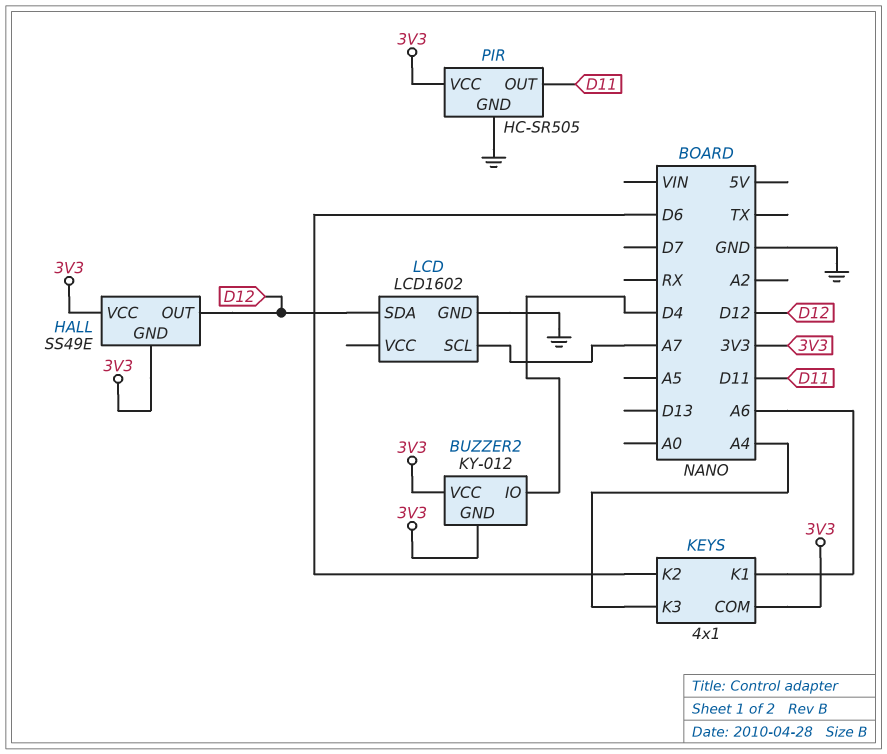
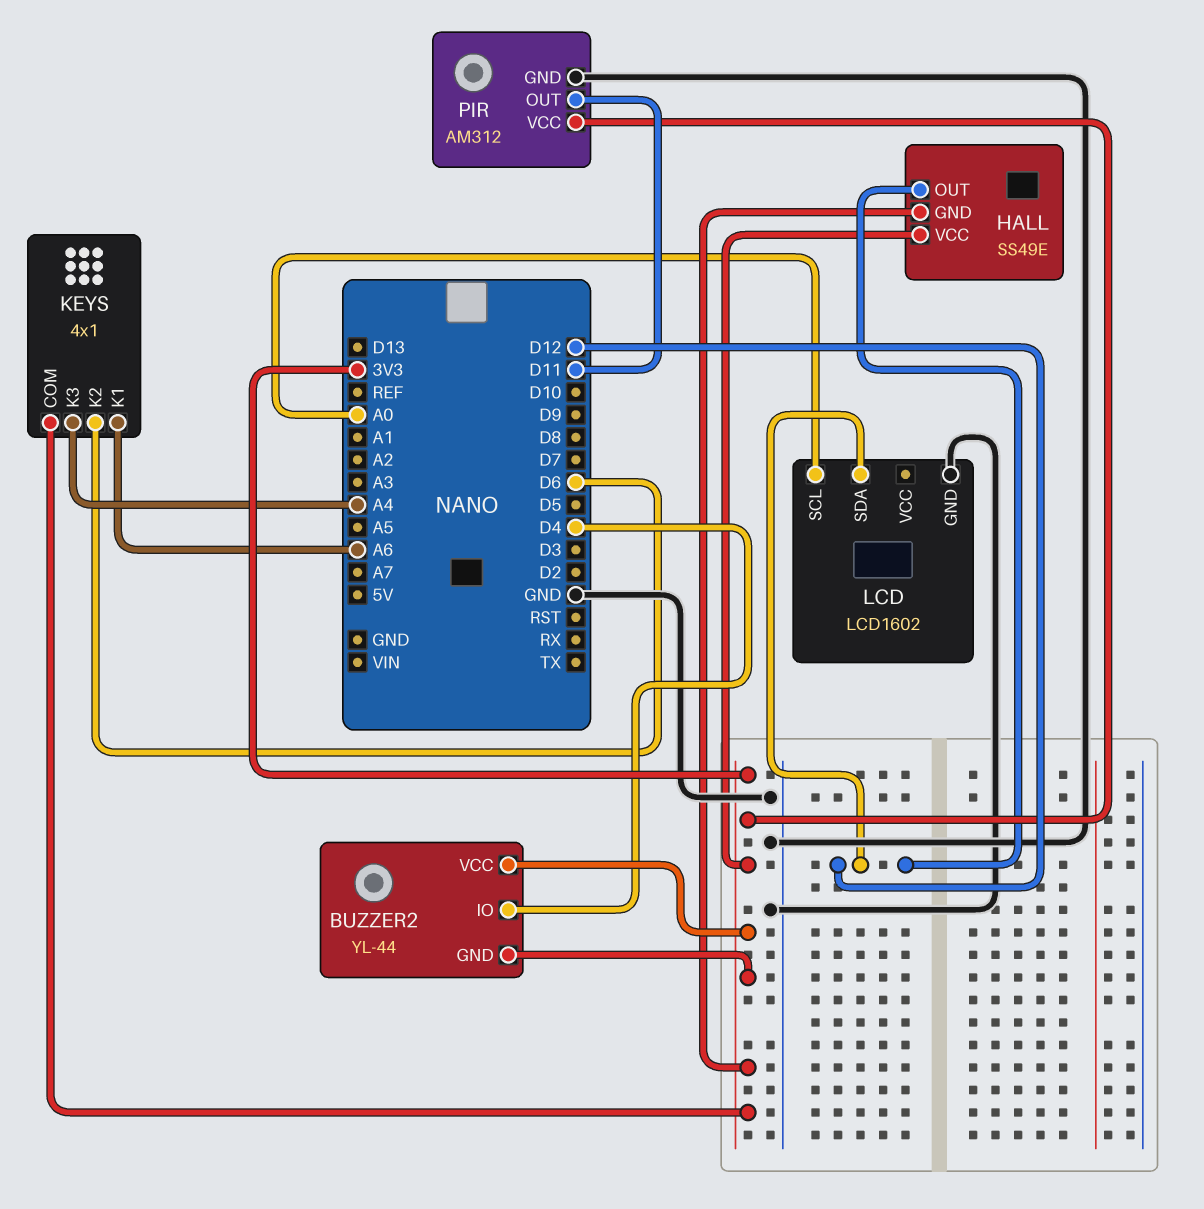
BUZZER2: KY-012 -> YL-44
LCD pin SCL: A7 -> A0
PIR: HC-SR505 -> AM312

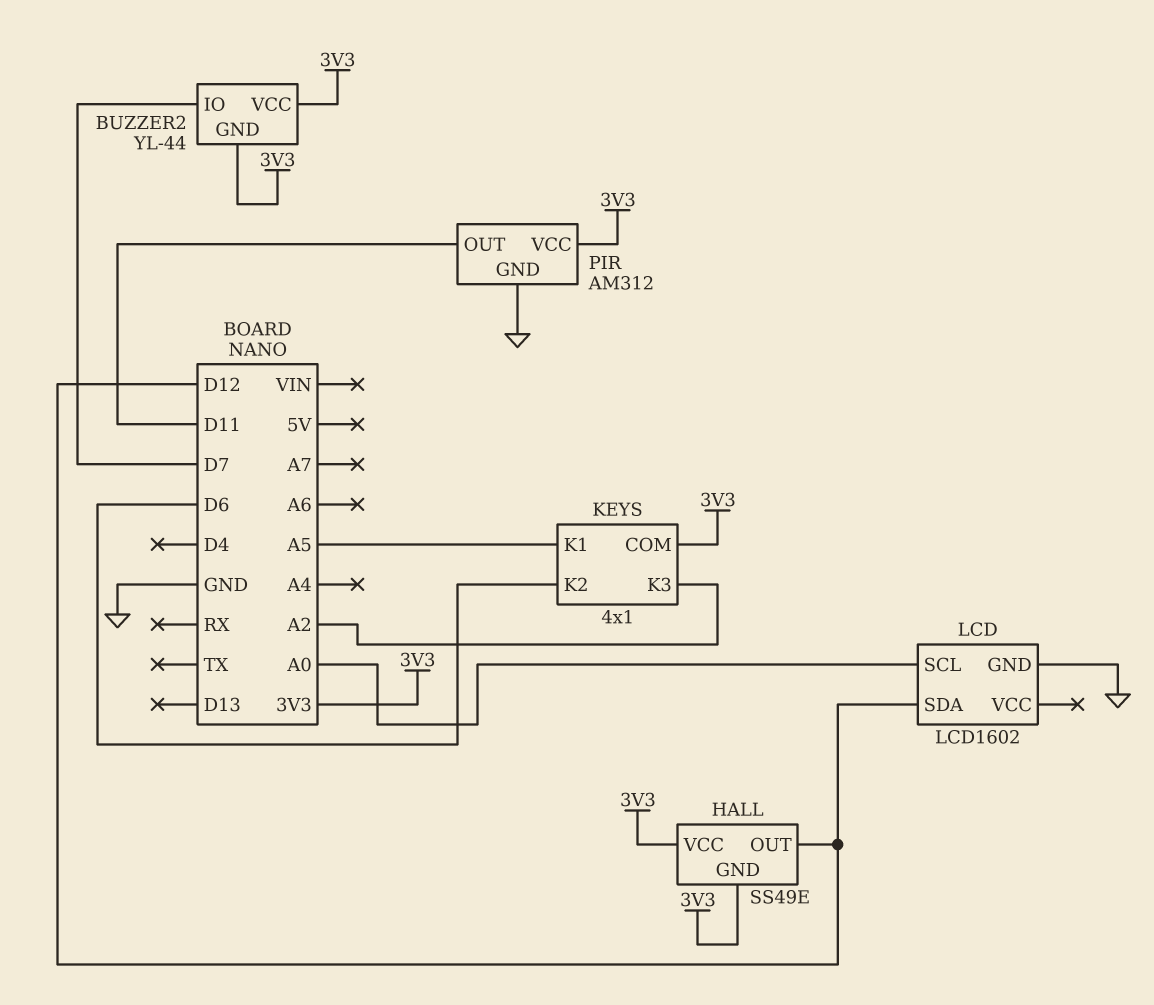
BUZZER2 pin IO: D4 -> D7
KEYS pin K1: A6 -> A5
KEYS pin K3: A4 -> A2

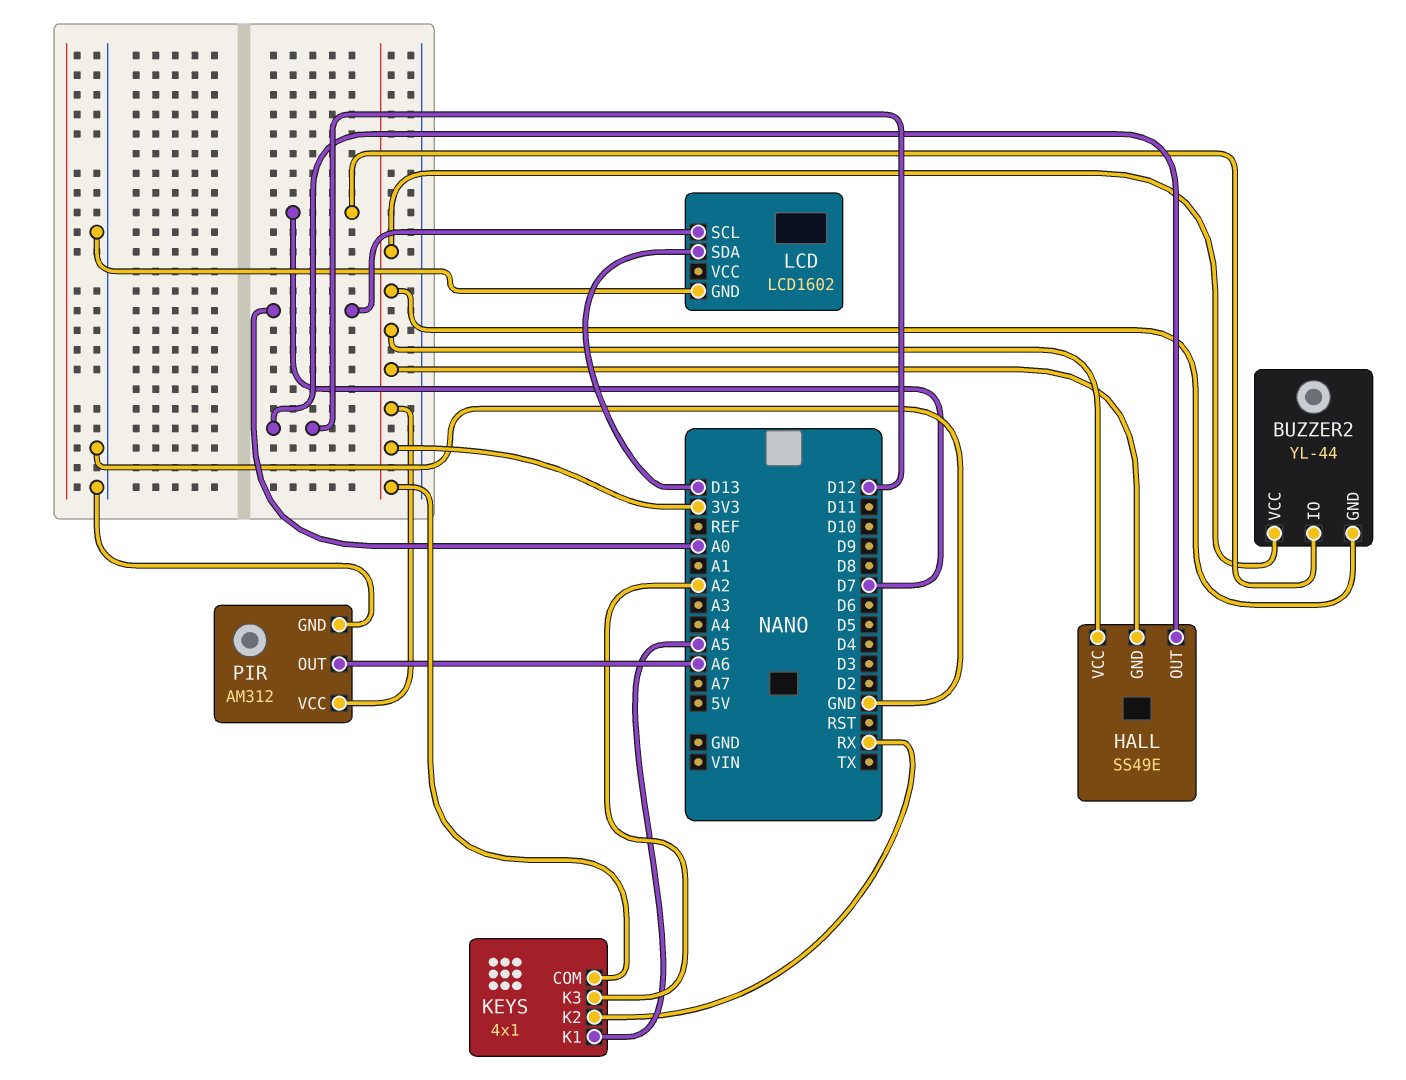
KEYS pin K2: D6 -> RX
LCD pin SDA: D12 -> D13
PIR pin OUT: D11 -> A6

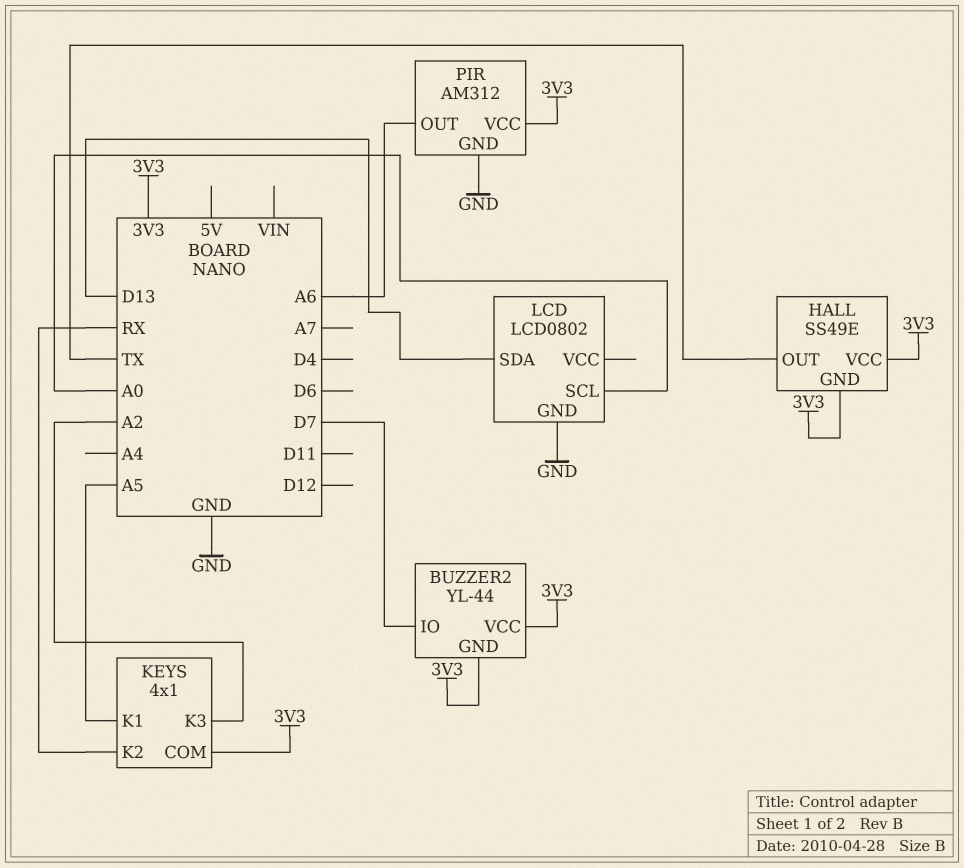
HALL pin OUT: D12 -> TX
LCD: LCD1602 -> LCD0802

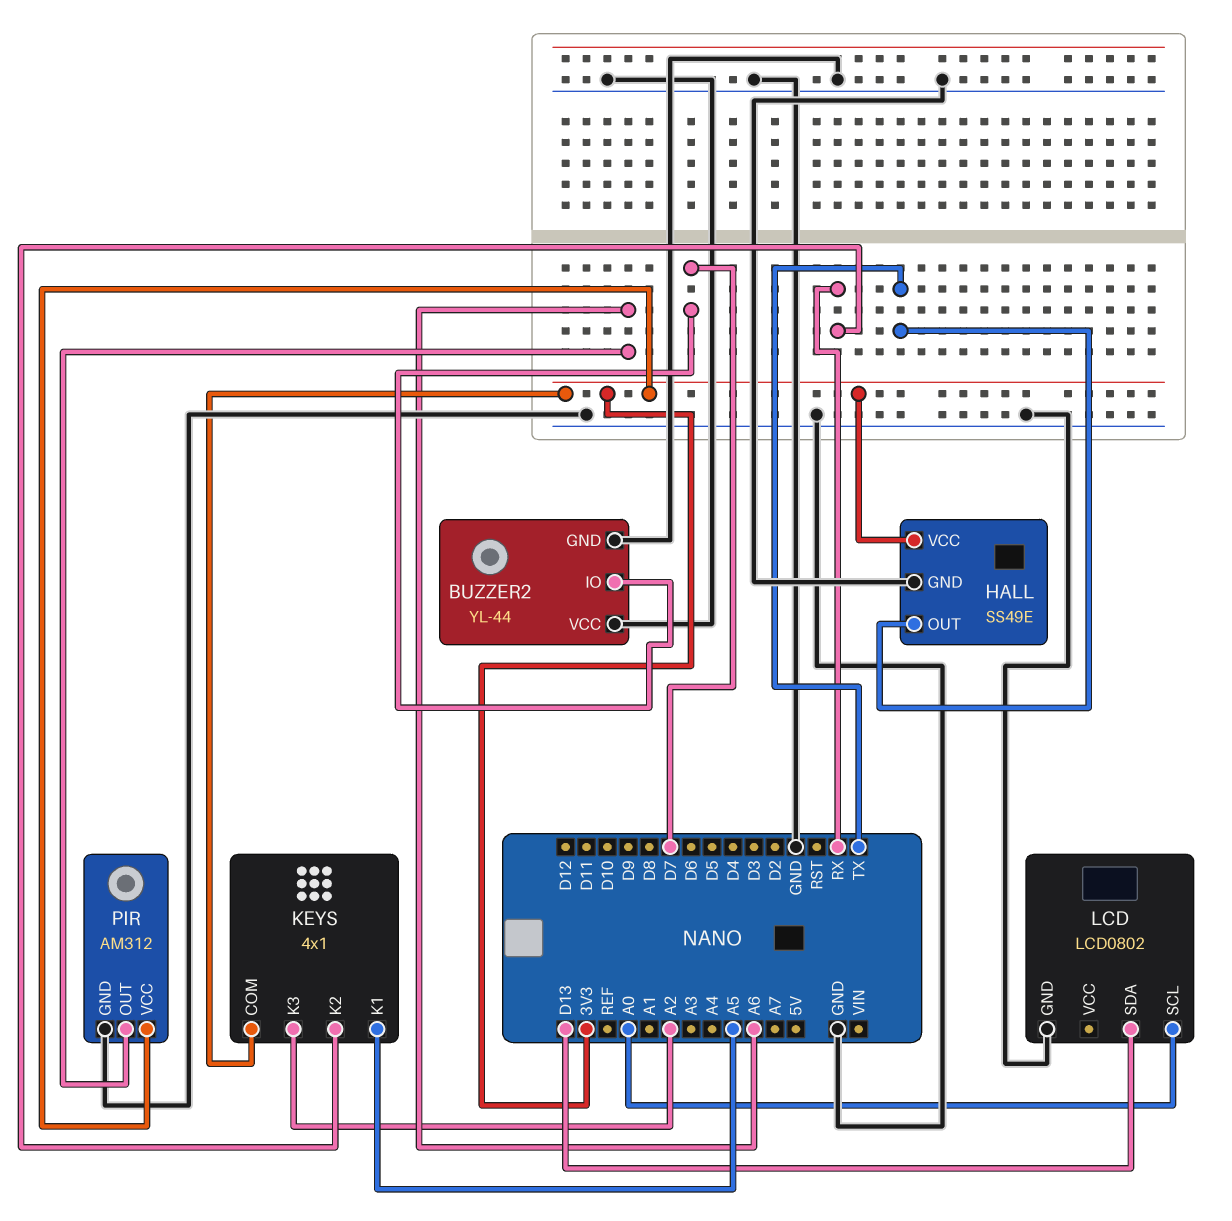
BUZZER2 pin GND: 3V3 -> GND
BUZZER2 pin VCC: 3V3 -> GND
HALL pin GND: 3V3 -> GND

